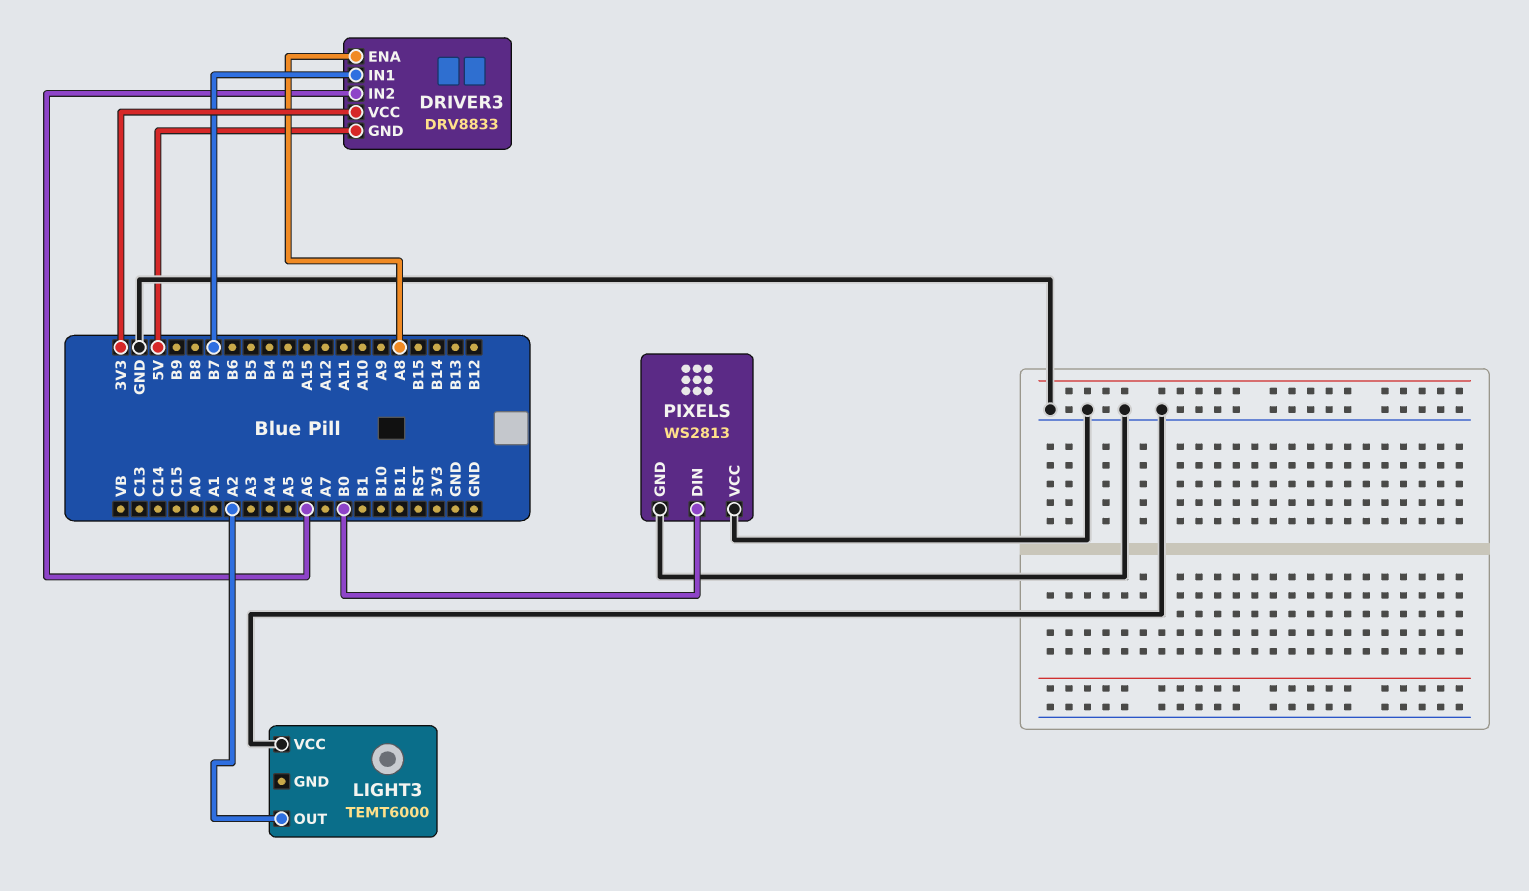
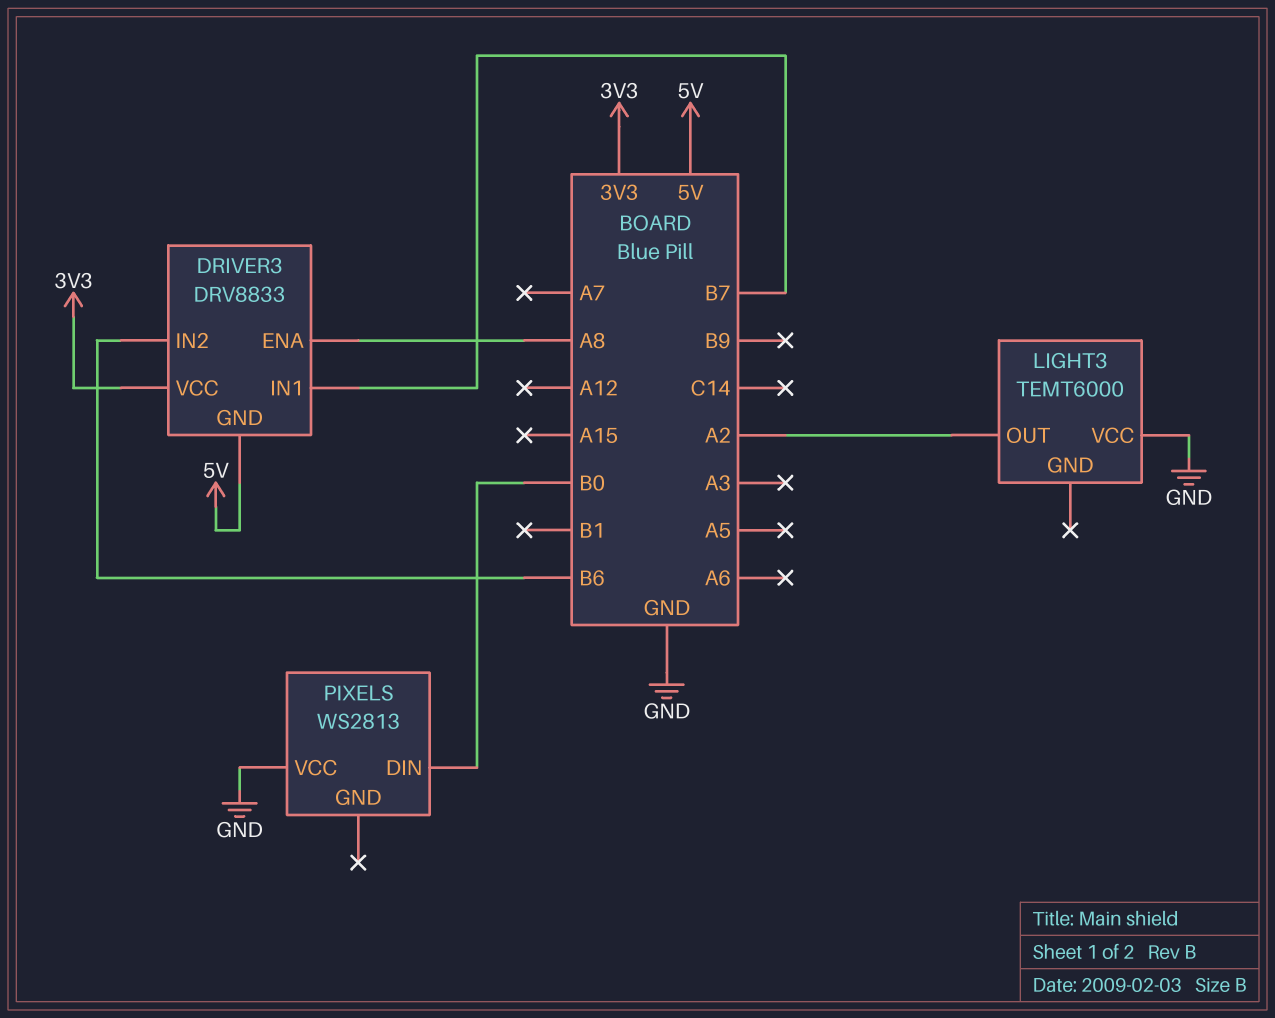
DRIVER3 pin IN2: A6 -> B6
PIXELS pin GND: GND -> none

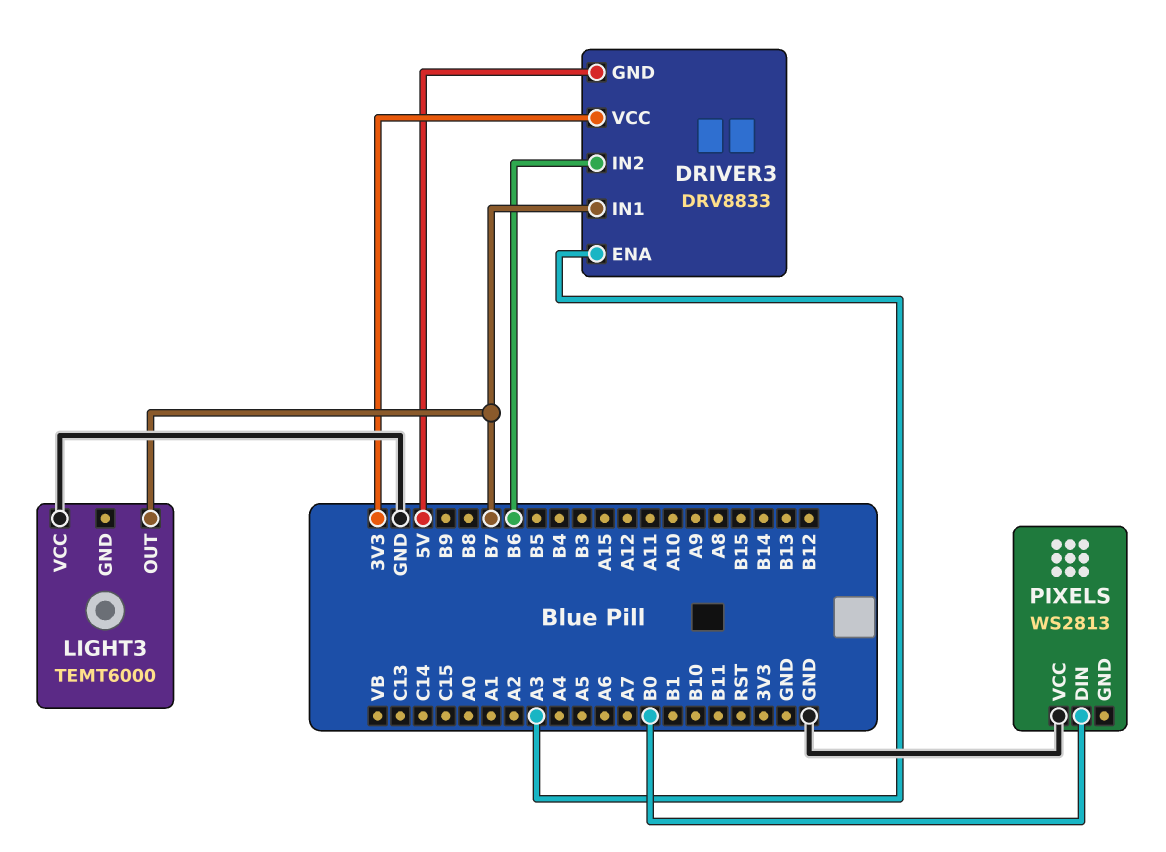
DRIVER3 pin ENA: A8 -> A3
LIGHT3 pin OUT: A2 -> B7

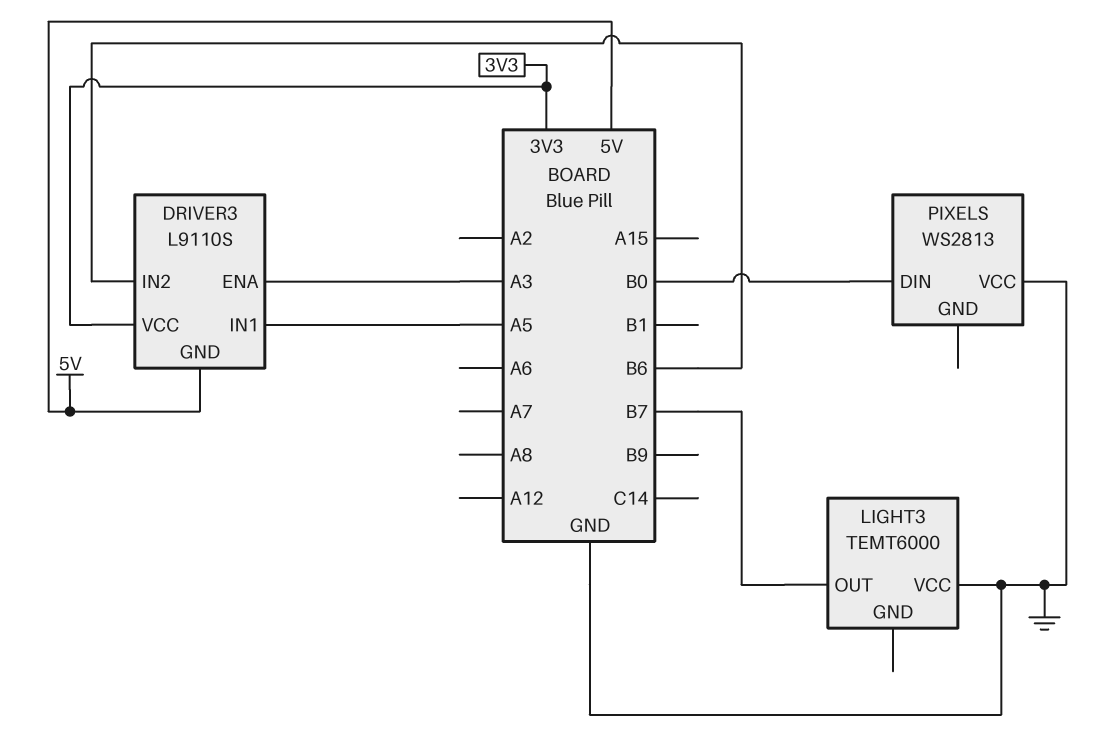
DRIVER3: DRV8833 -> L9110S
DRIVER3 pin IN1: B7 -> A5

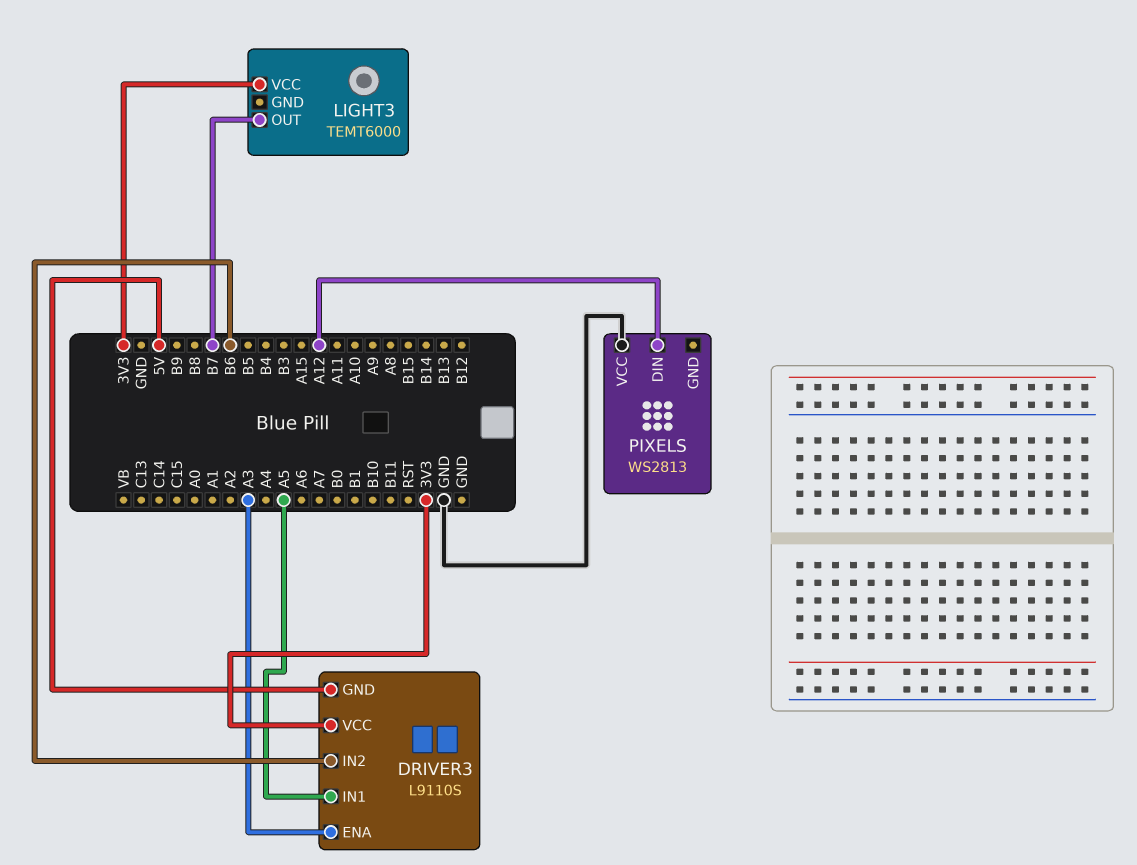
LIGHT3 pin VCC: GND -> 3V3
PIXELS pin DIN: B0 -> A12

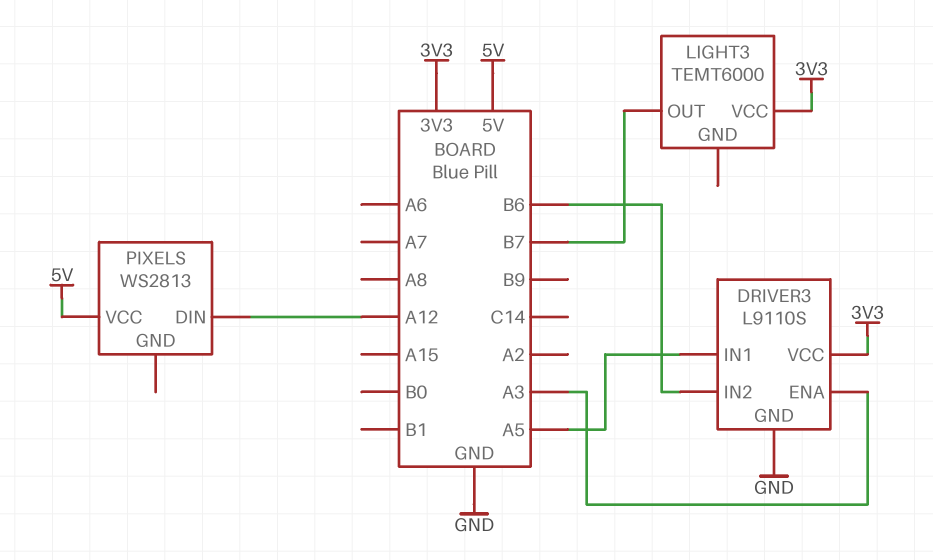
DRIVER3 pin GND: 5V -> GND
PIXELS pin VCC: GND -> 5V

